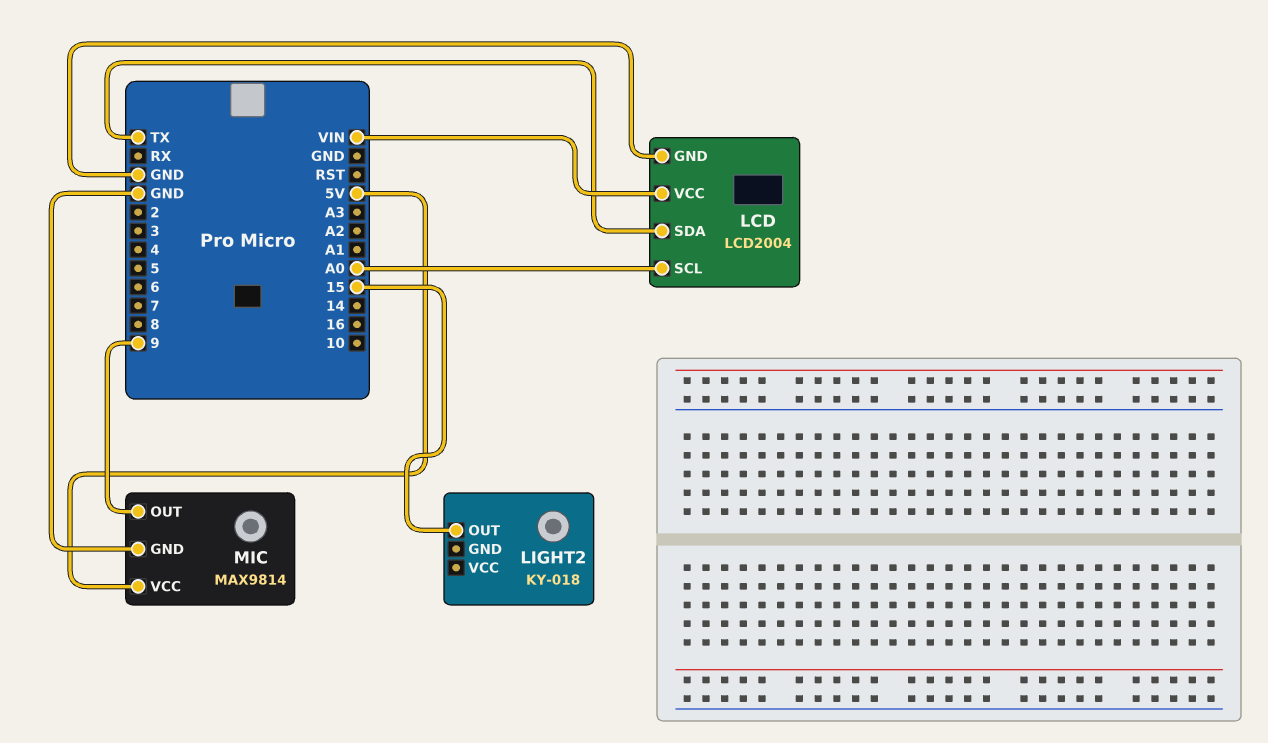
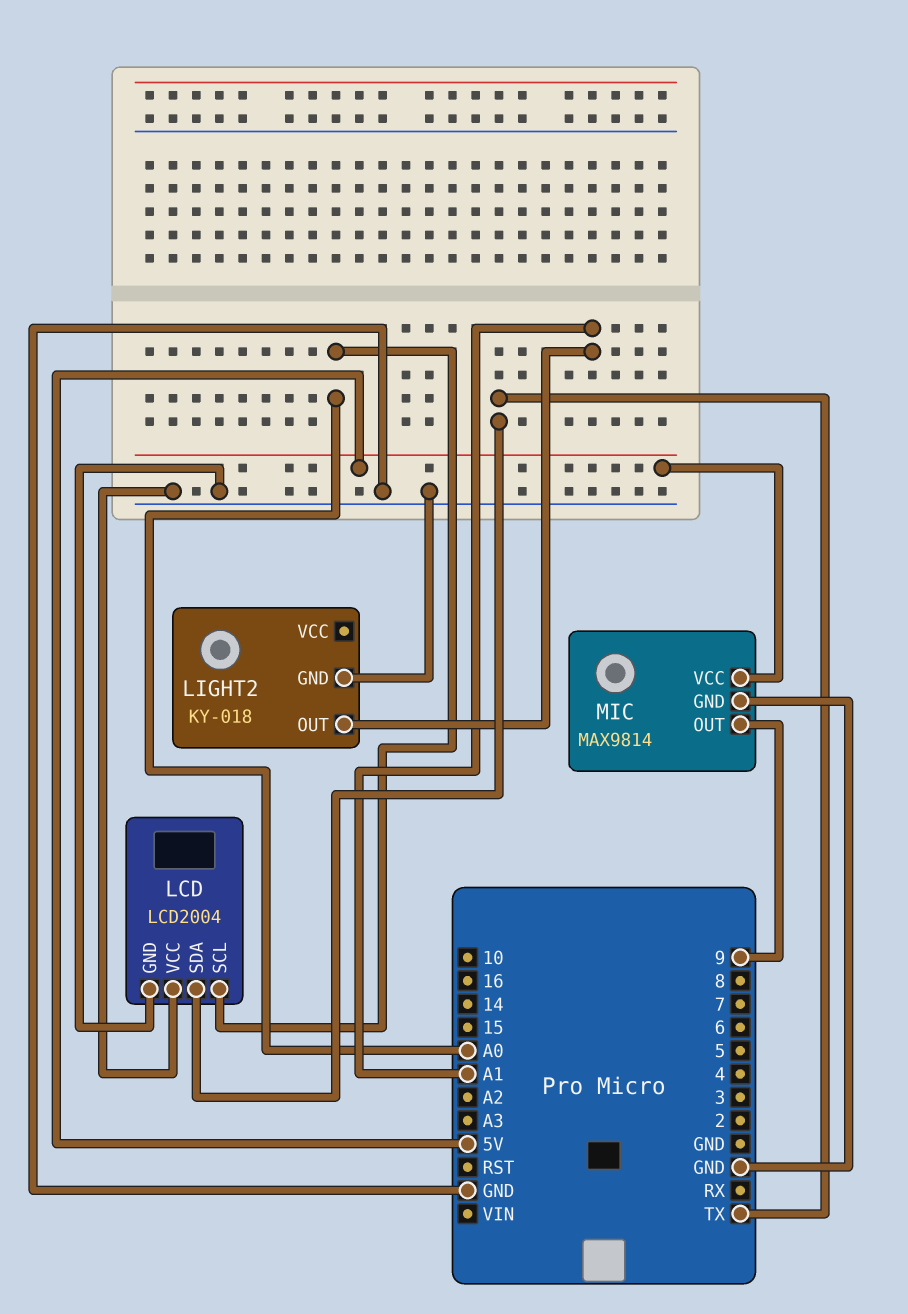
LCD pin VCC: VIN -> GND
LIGHT2 pin GND: none -> GND
LIGHT2 pin OUT: 15 -> A1

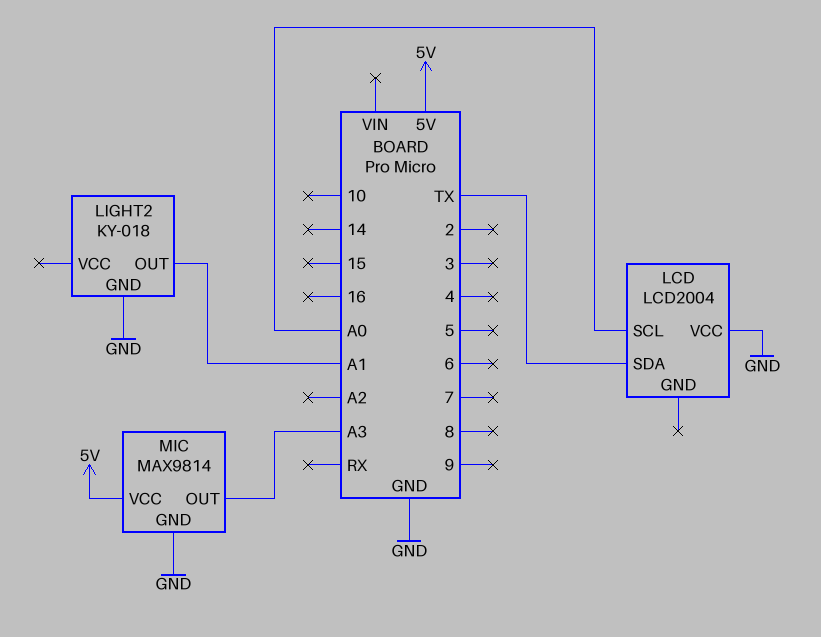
LCD pin GND: GND -> none
MIC pin OUT: 9 -> A3

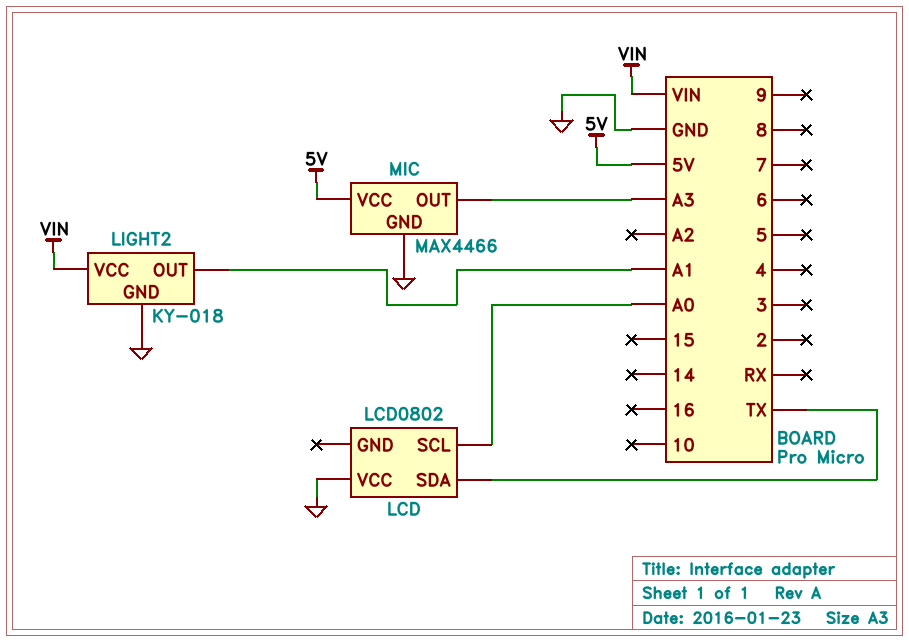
LCD: LCD2004 -> LCD0802
LIGHT2 pin VCC: none -> VIN
MIC: MAX9814 -> MAX4466

